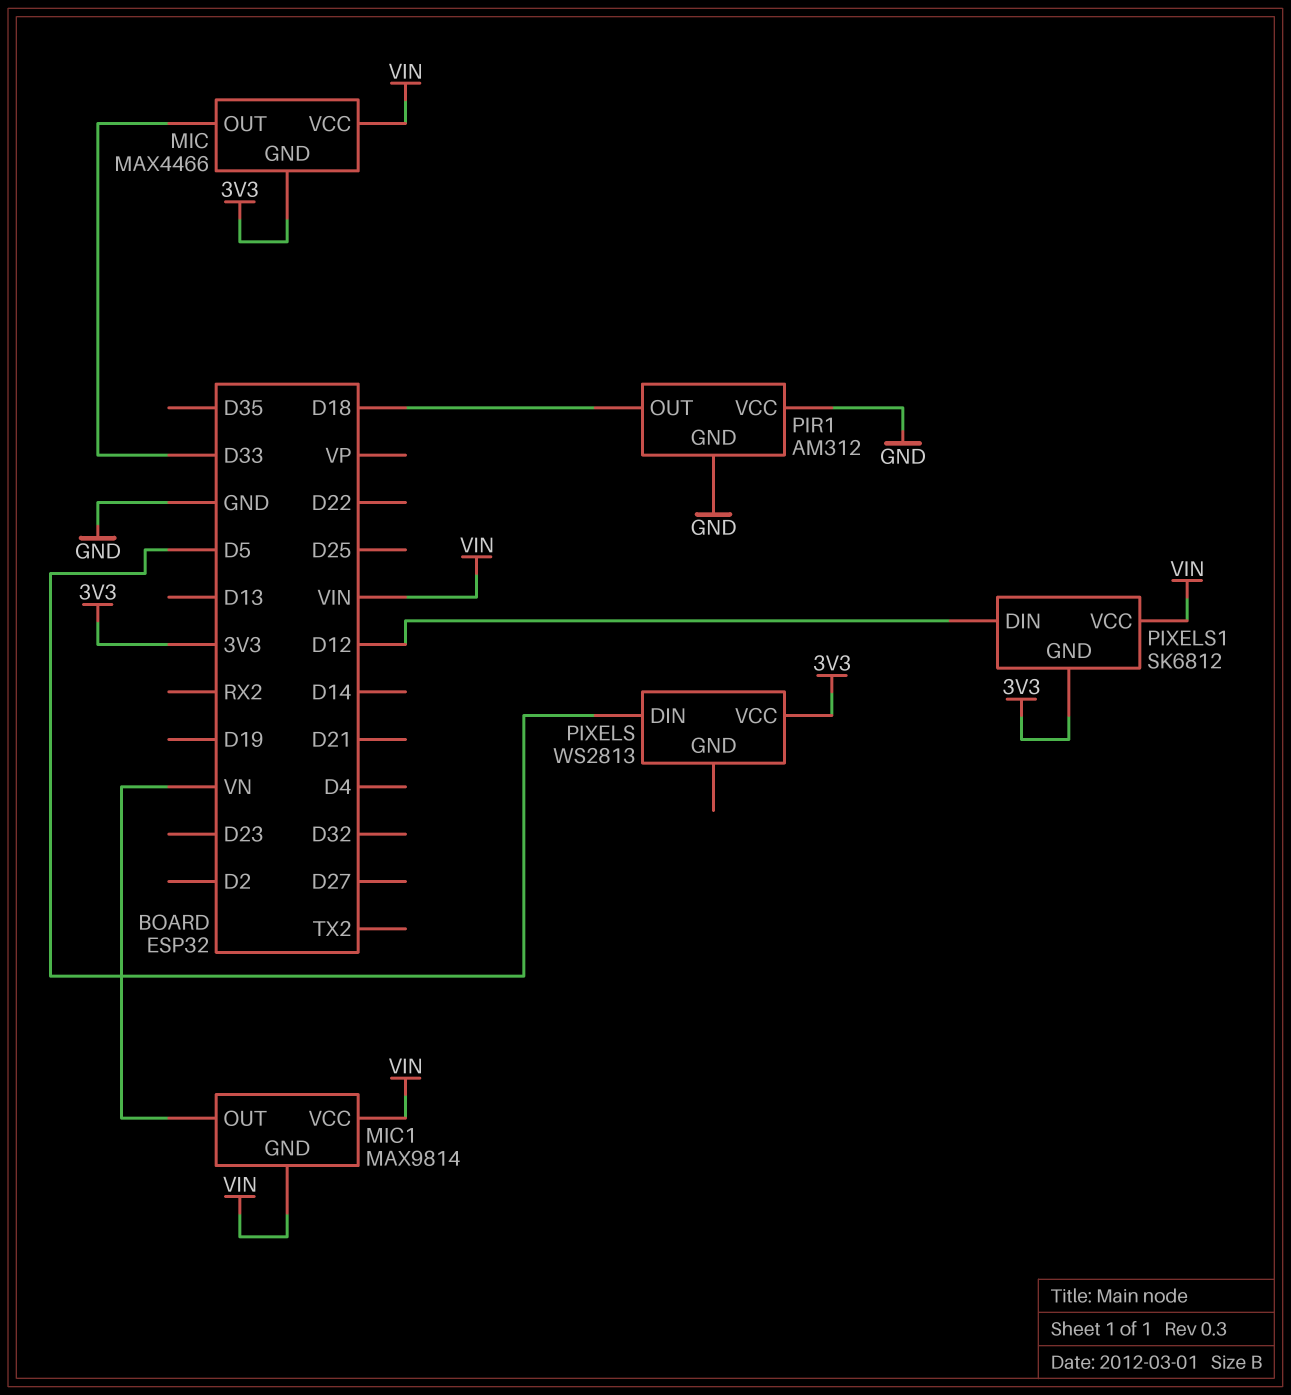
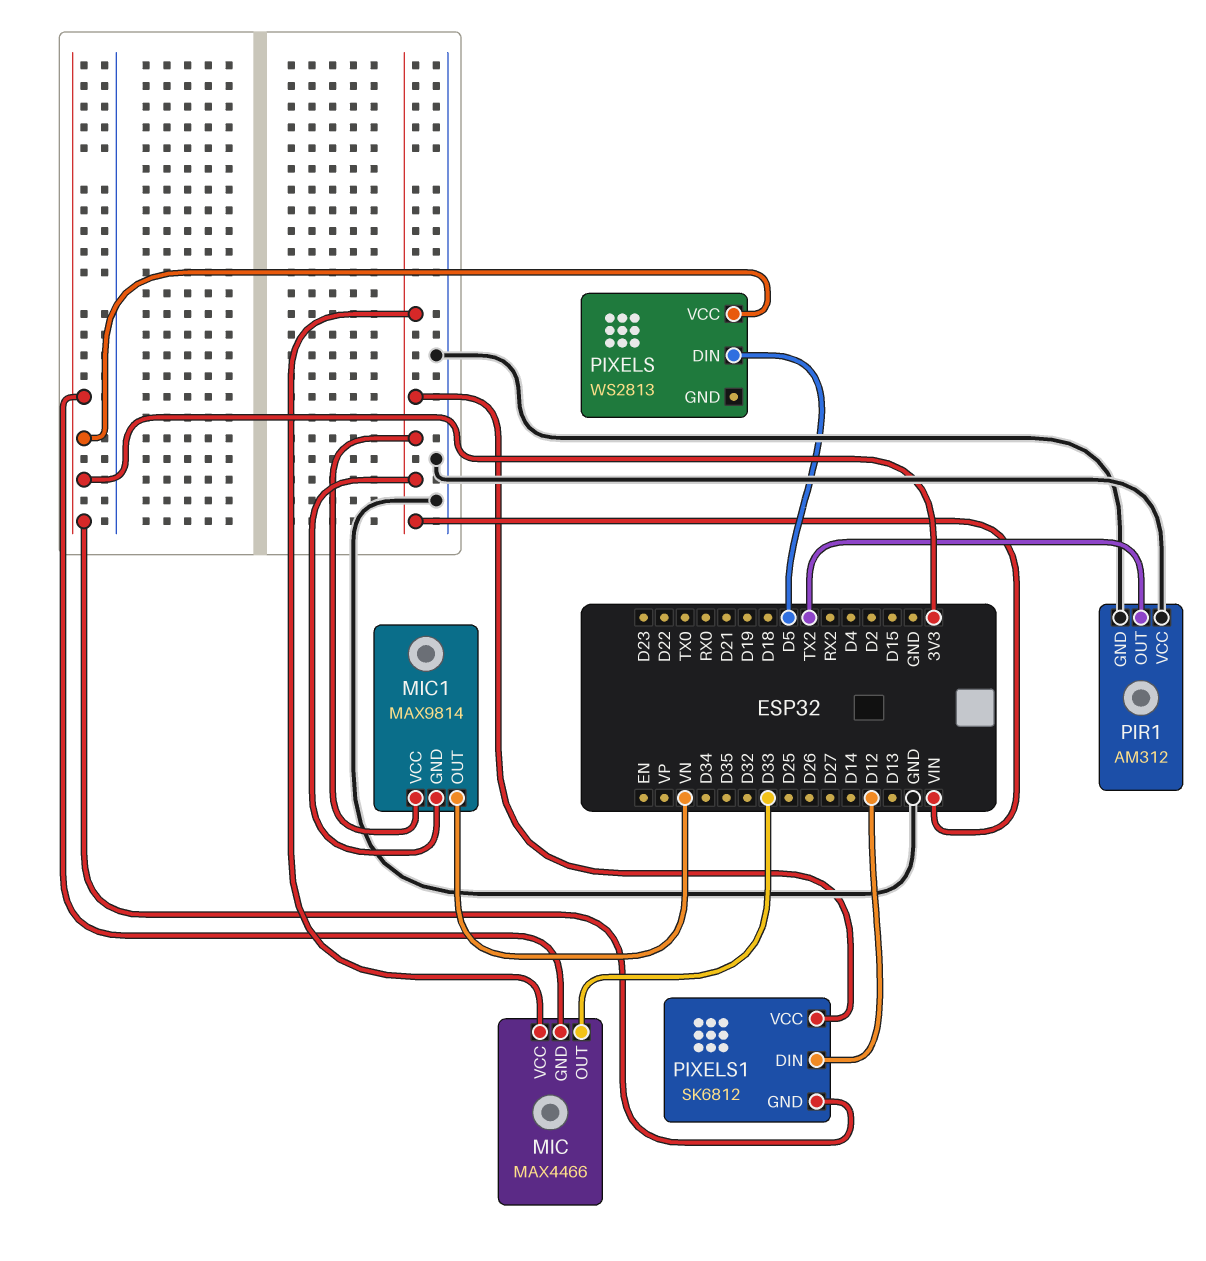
PIR1 pin OUT: D18 -> TX2

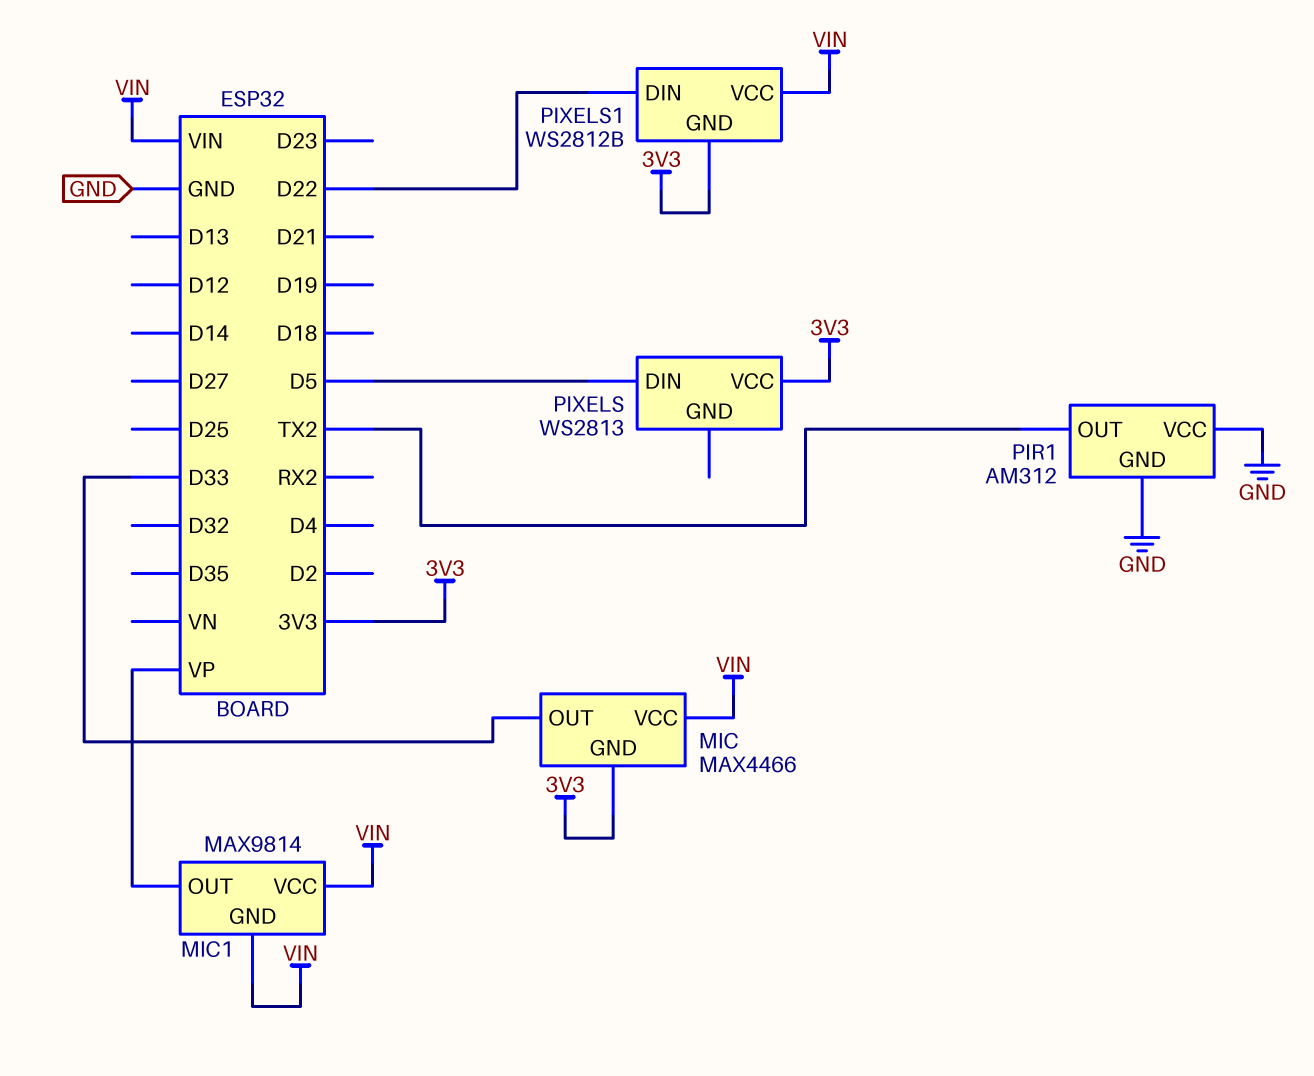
MIC1 pin OUT: VN -> VP
PIXELS1: SK6812 -> WS2812B
PIXELS1 pin DIN: D12 -> D22

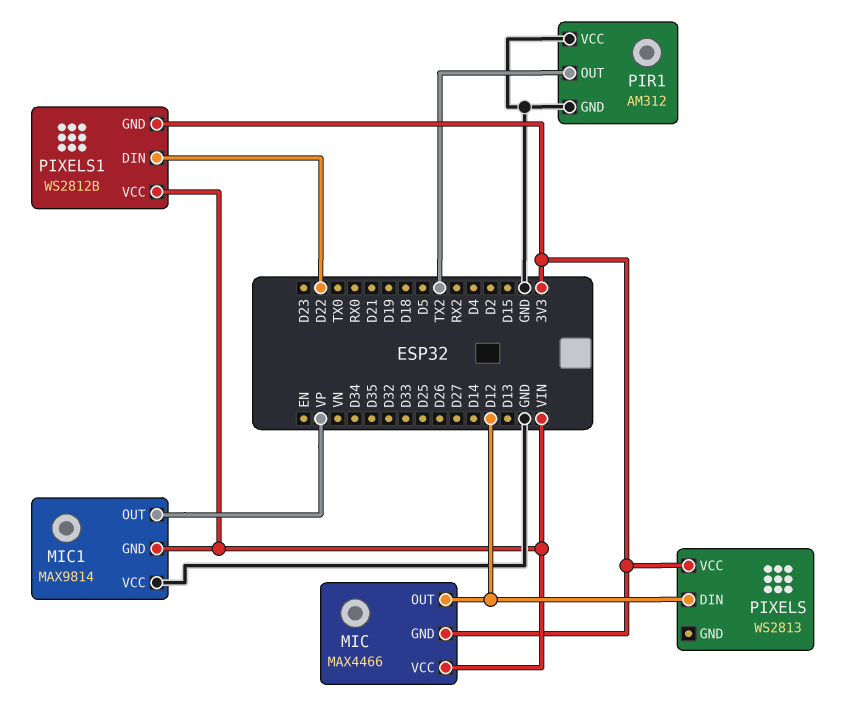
MIC pin OUT: D33 -> D12
MIC1 pin VCC: VIN -> GND
PIXELS pin DIN: D5 -> D12

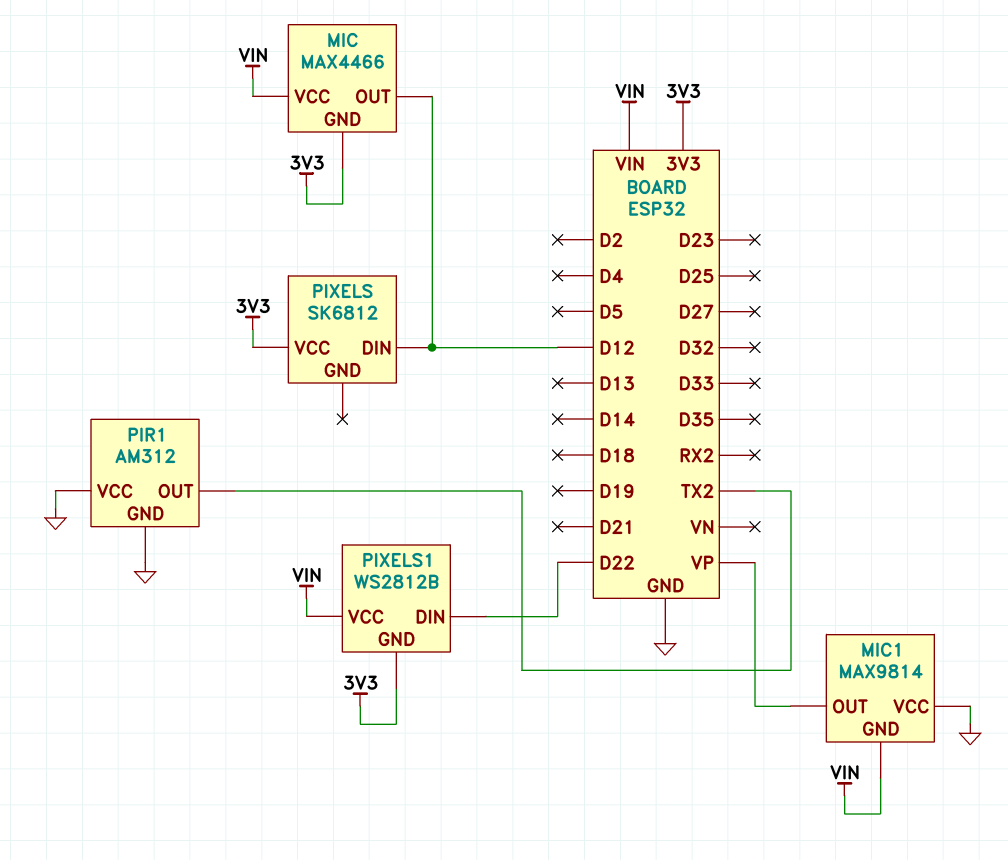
PIXELS: WS2813 -> SK6812

